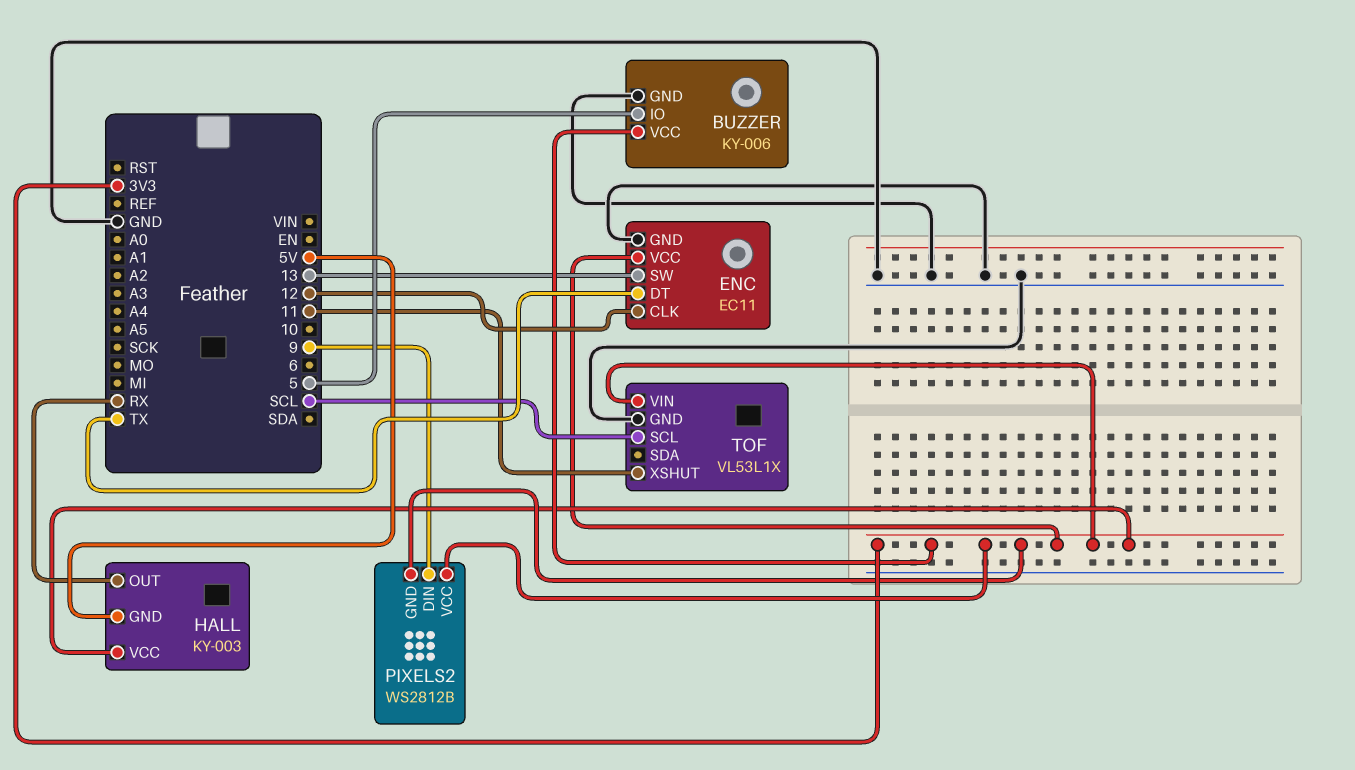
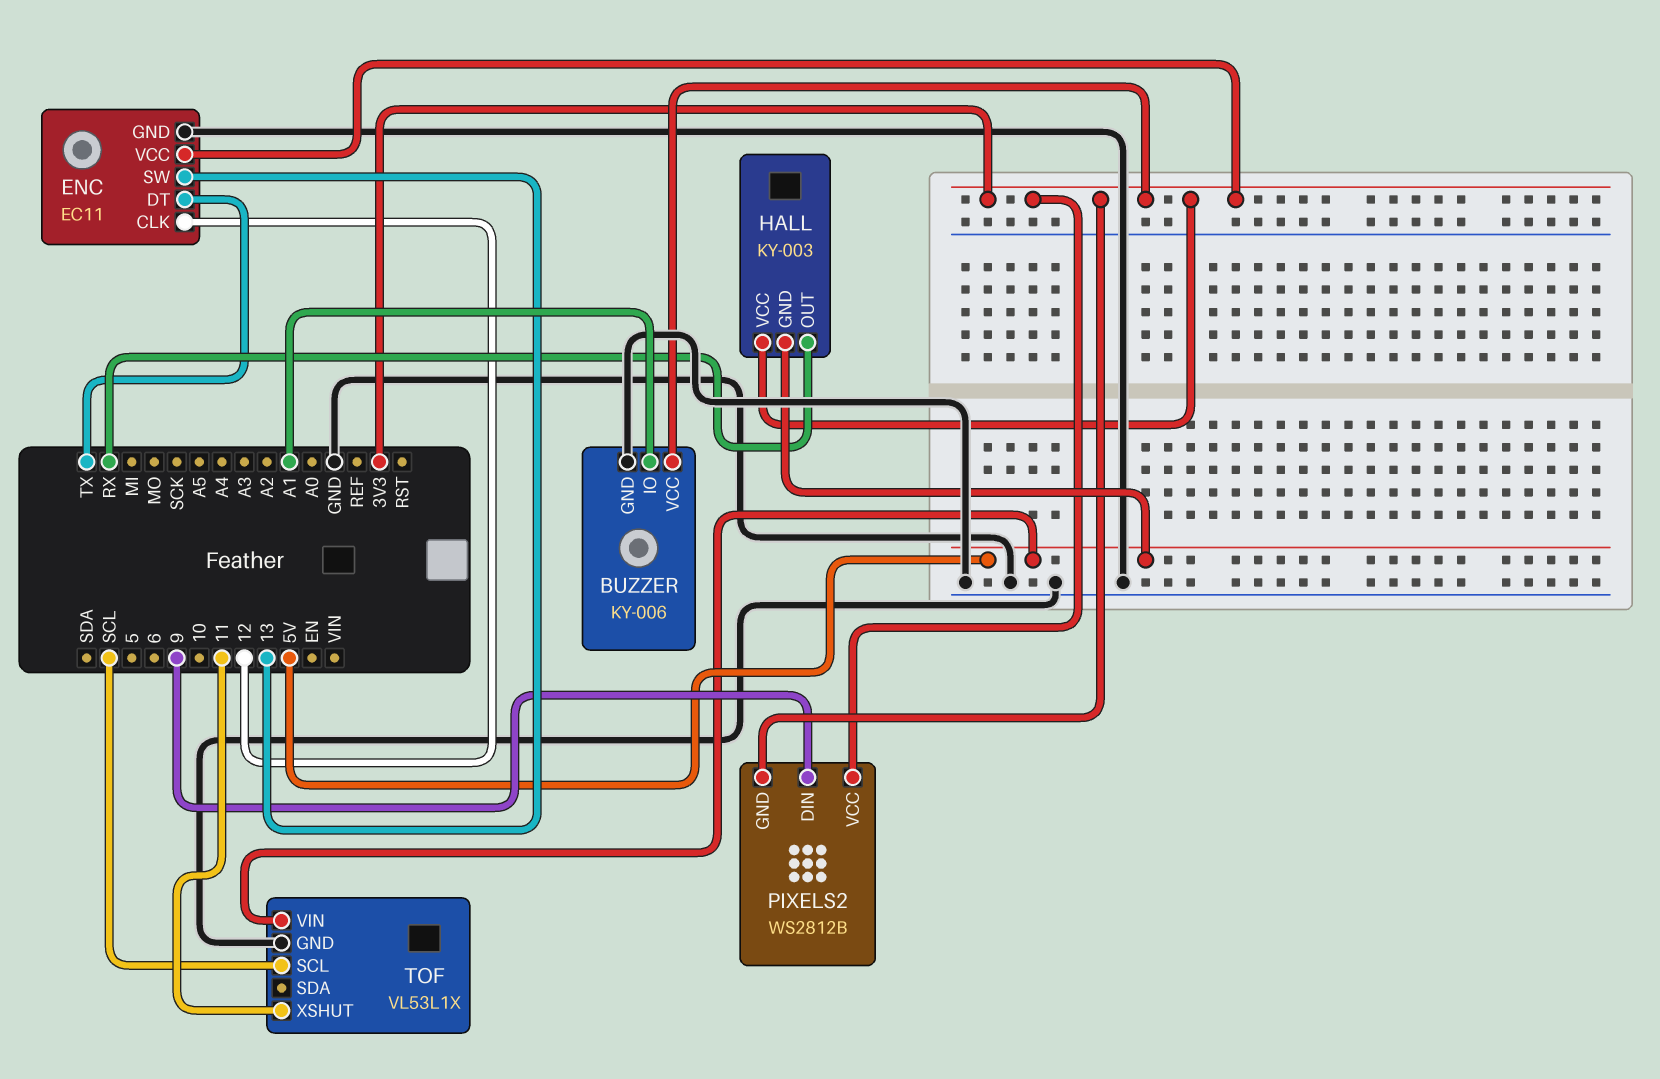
BUZZER pin IO: 5 -> A1
TOF pin VIN: 3V3 -> 5V

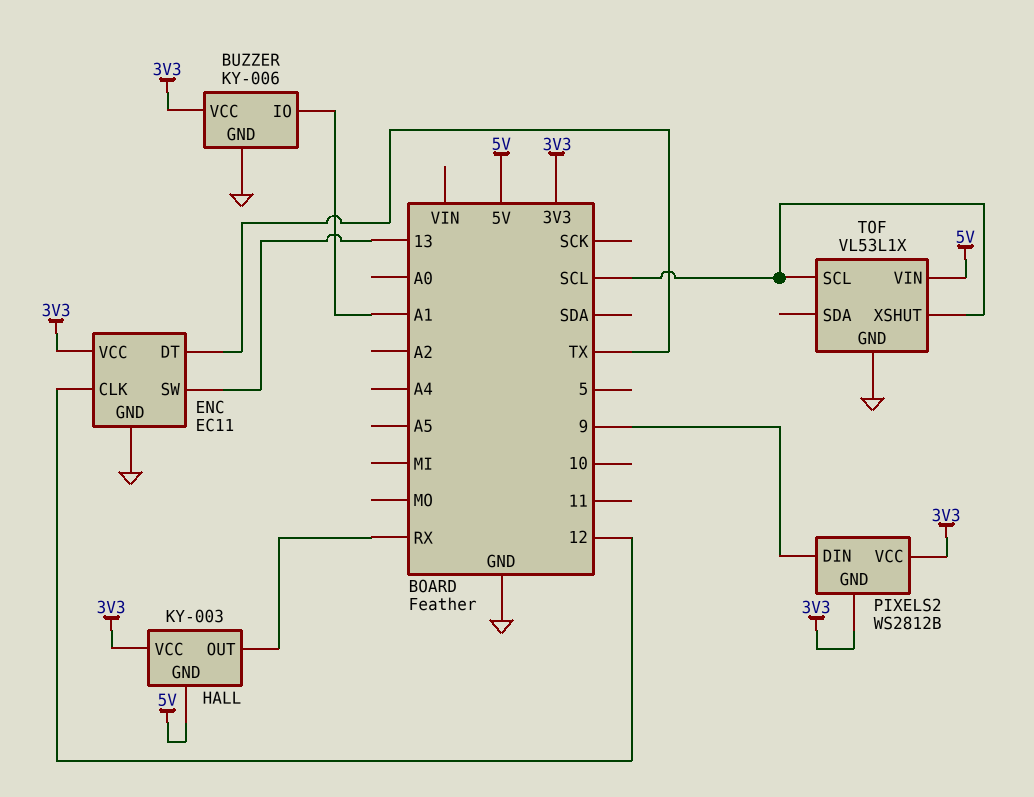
TOF pin XSHUT: 11 -> SCL

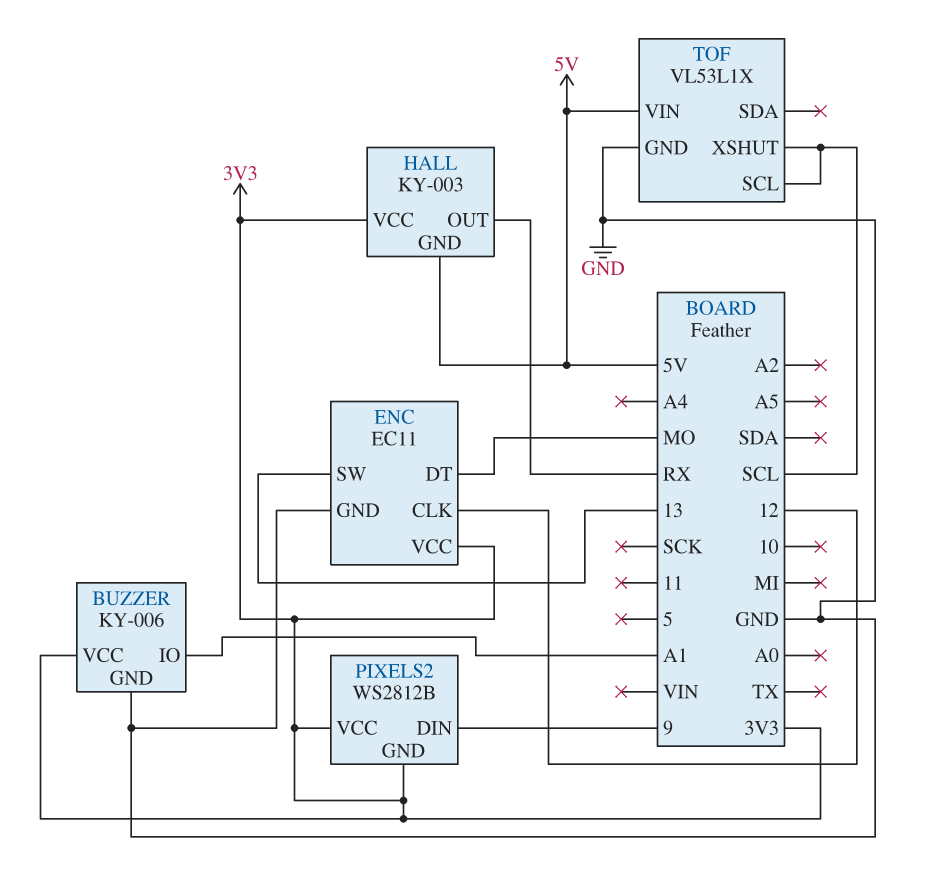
ENC pin DT: TX -> MO

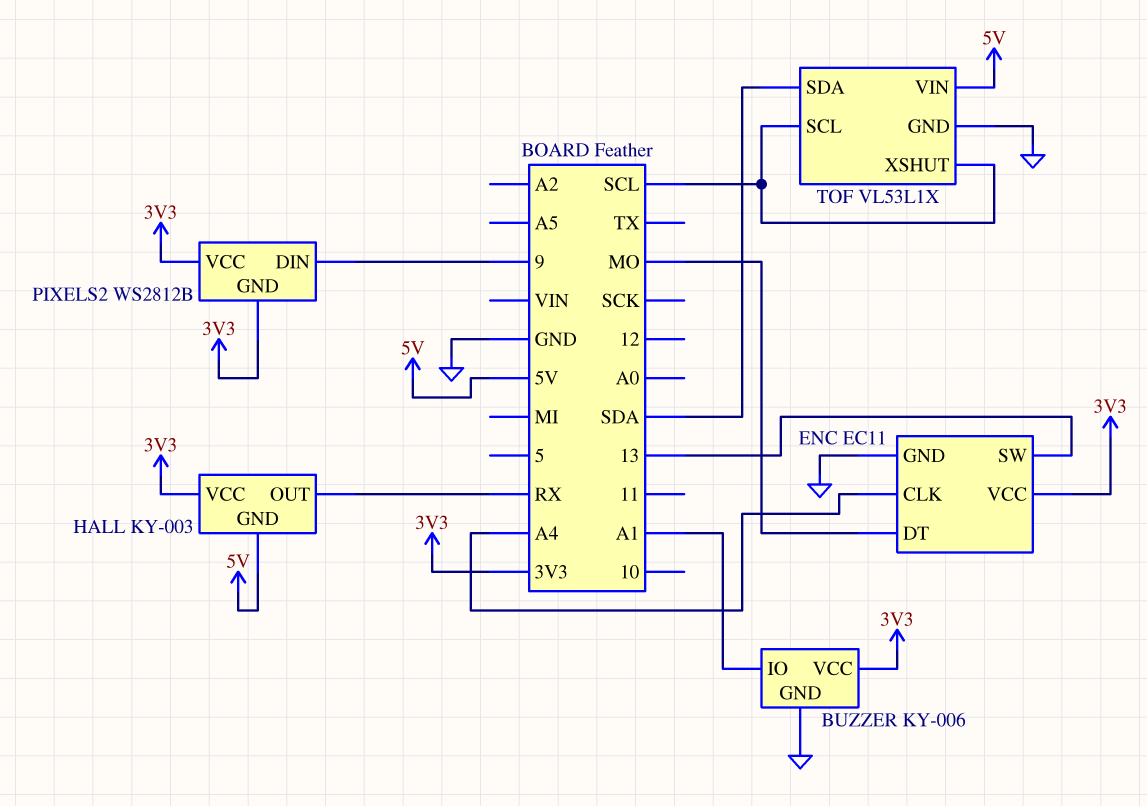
ENC pin CLK: 12 -> A4
TOF pin SDA: none -> SDA

